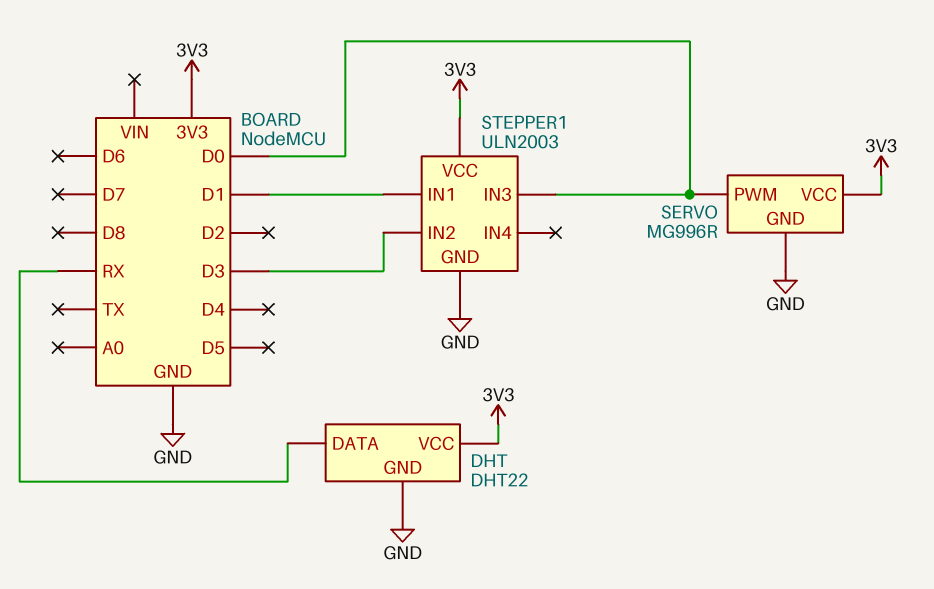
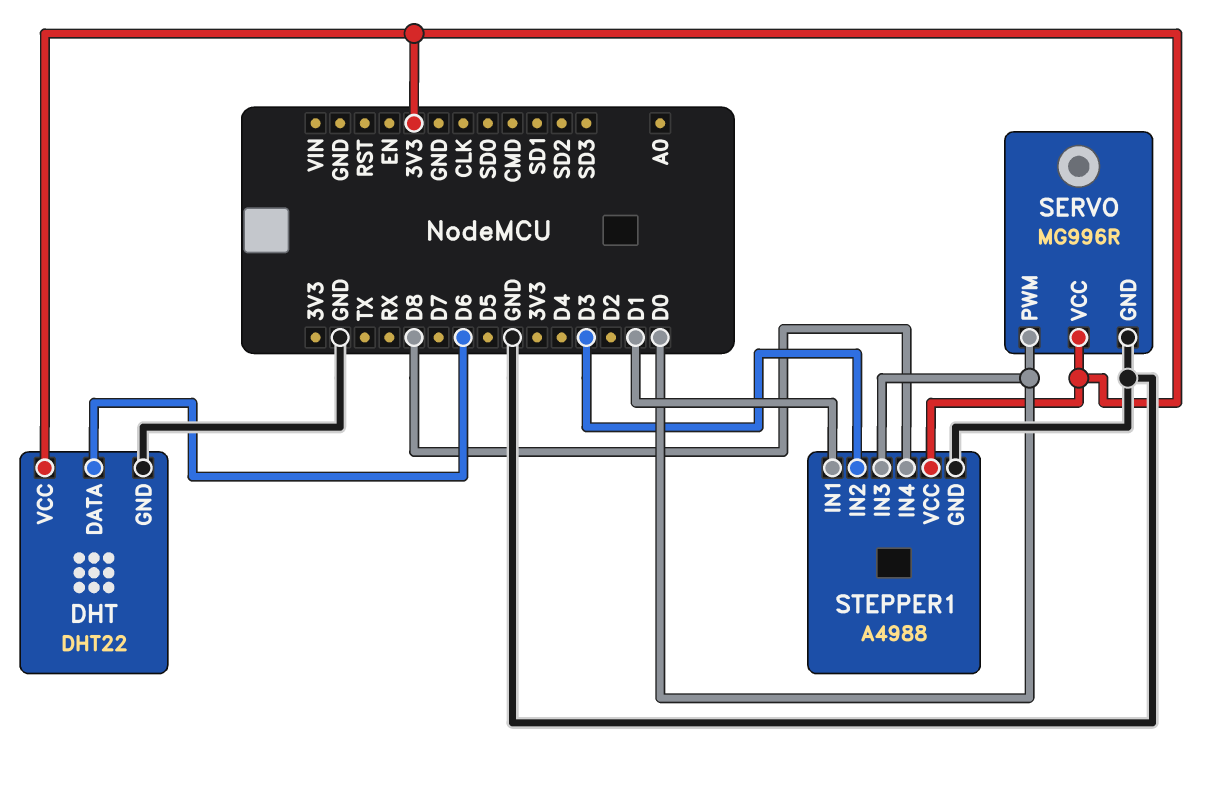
DHT pin DATA: RX -> D6
STEPPER1: ULN2003 -> A4988
STEPPER1 pin IN4: none -> D8

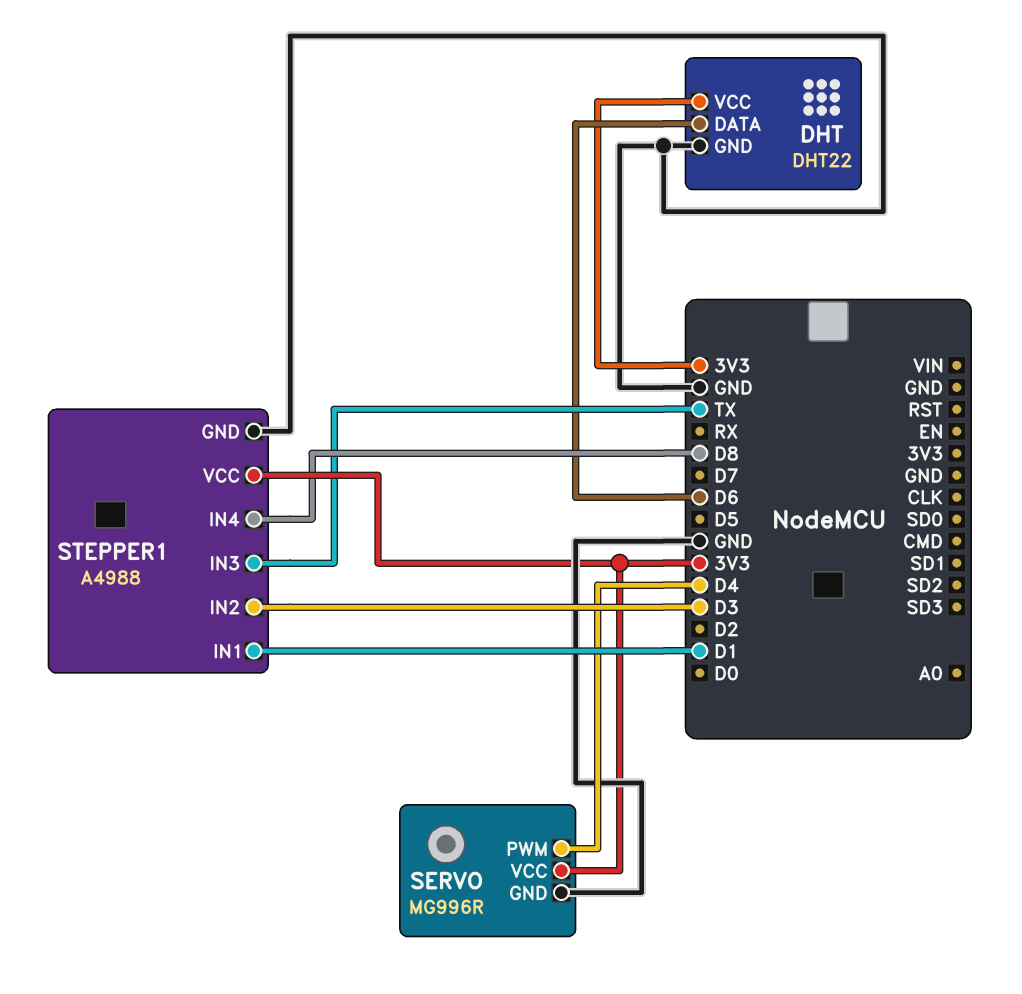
SERVO pin PWM: D0 -> D4
STEPPER1 pin IN3: D0 -> TX

